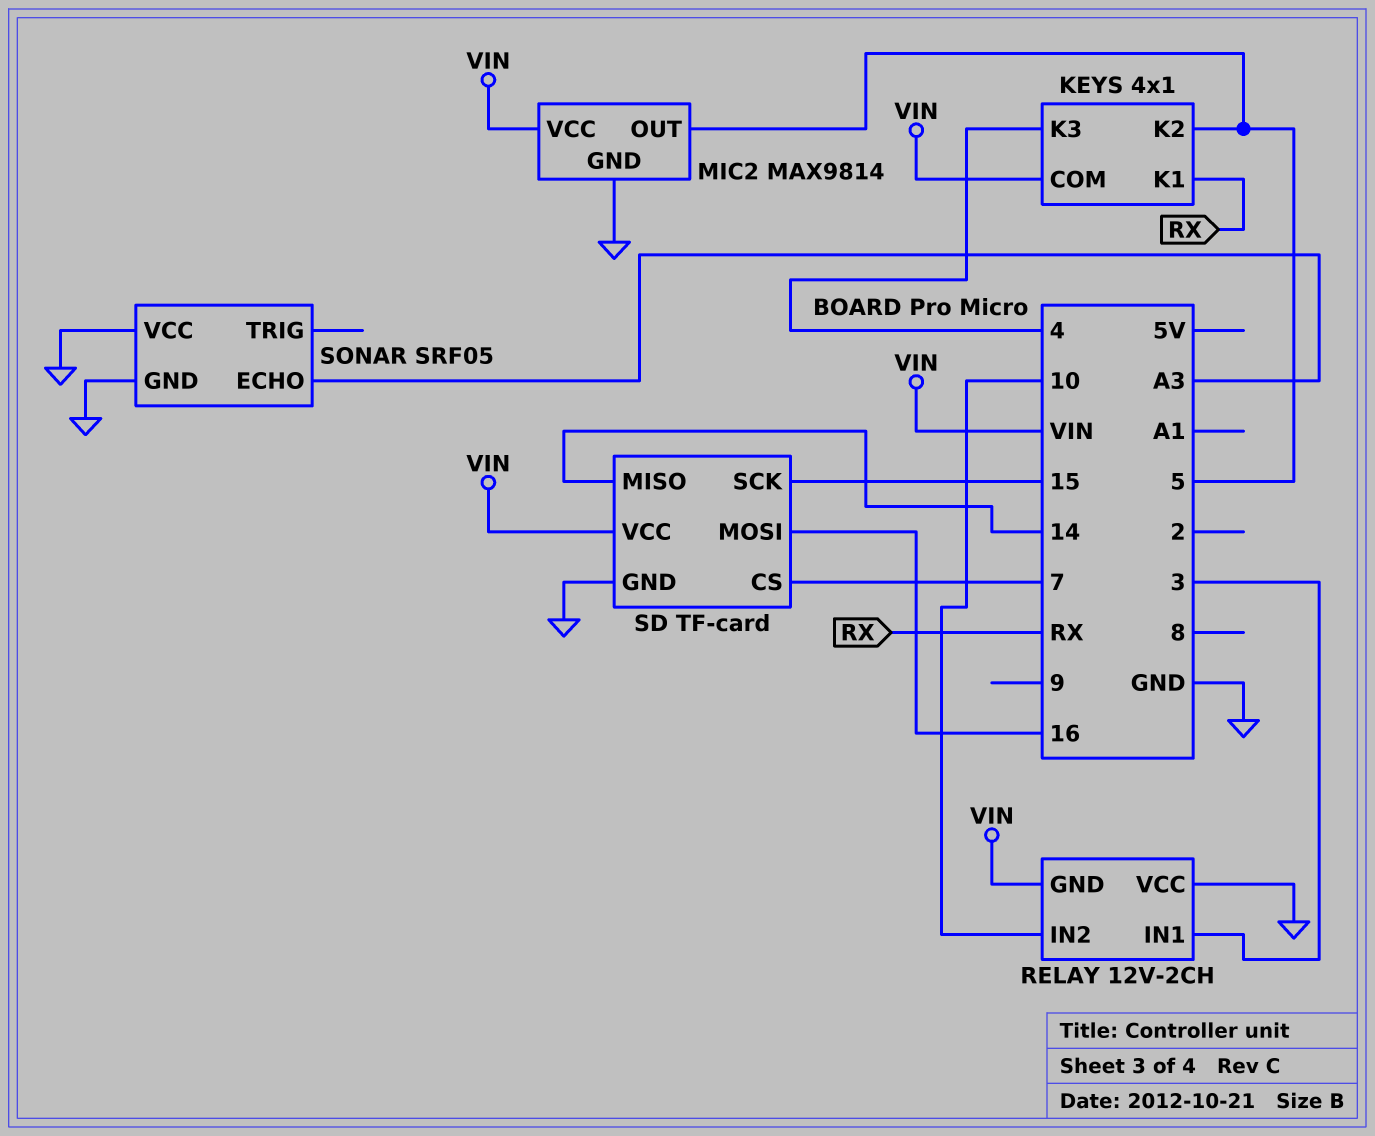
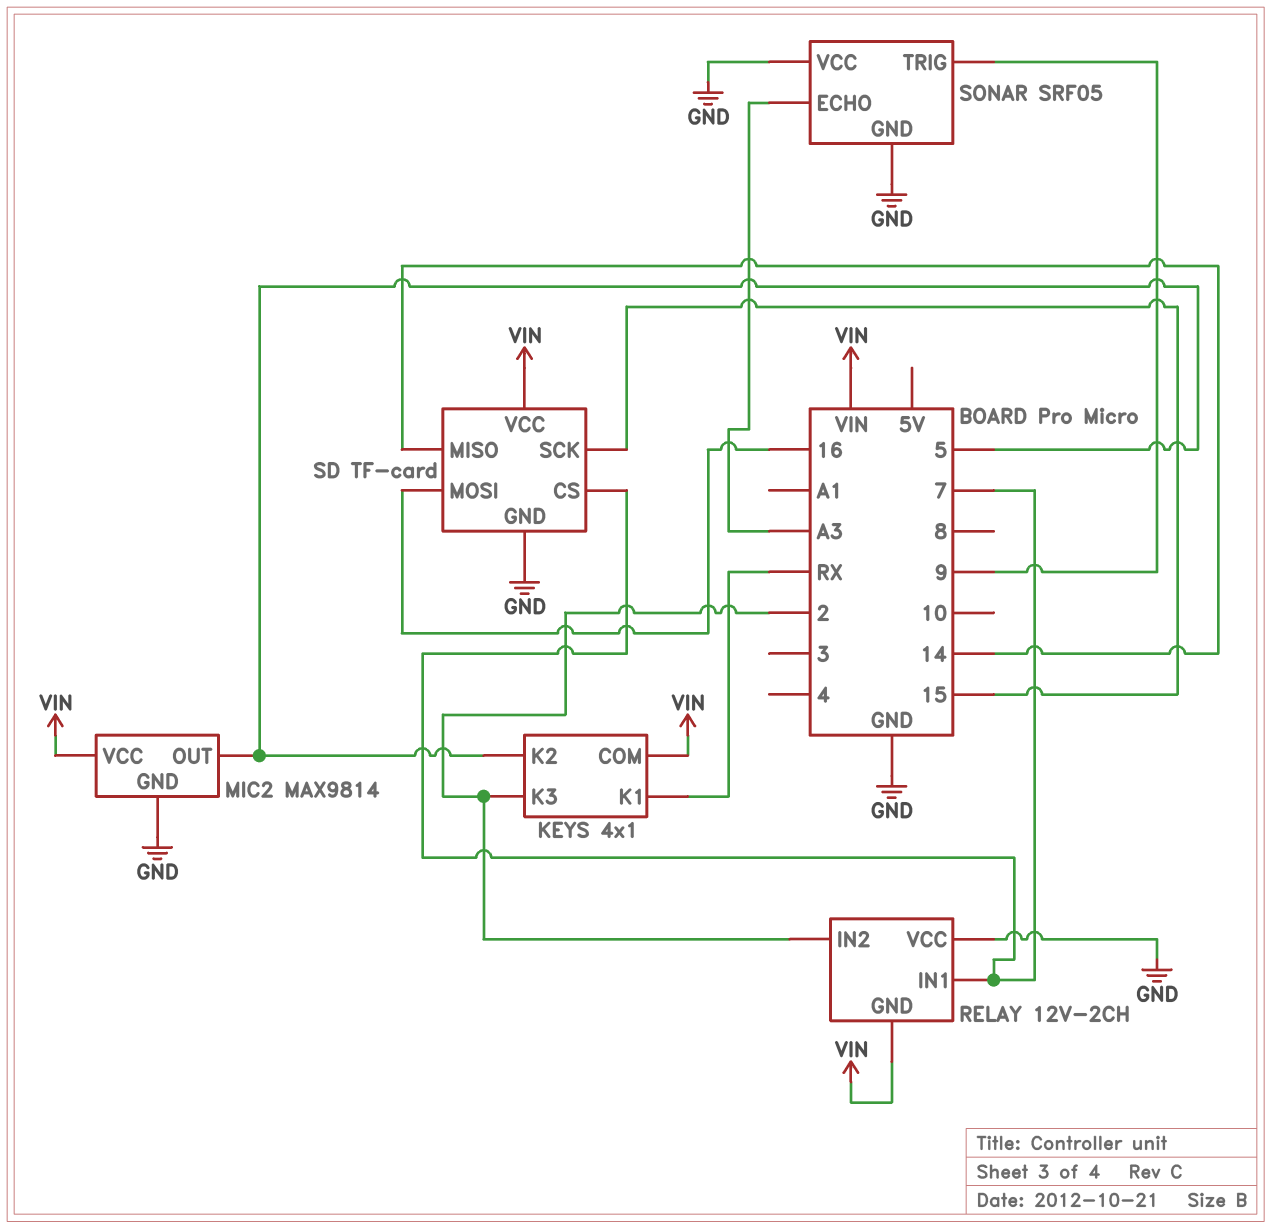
KEYS pin K3: 4 -> 2
RELAY pin IN1: 3 -> 7
RELAY pin IN2: 10 -> 2
SONAR pin TRIG: none -> 9

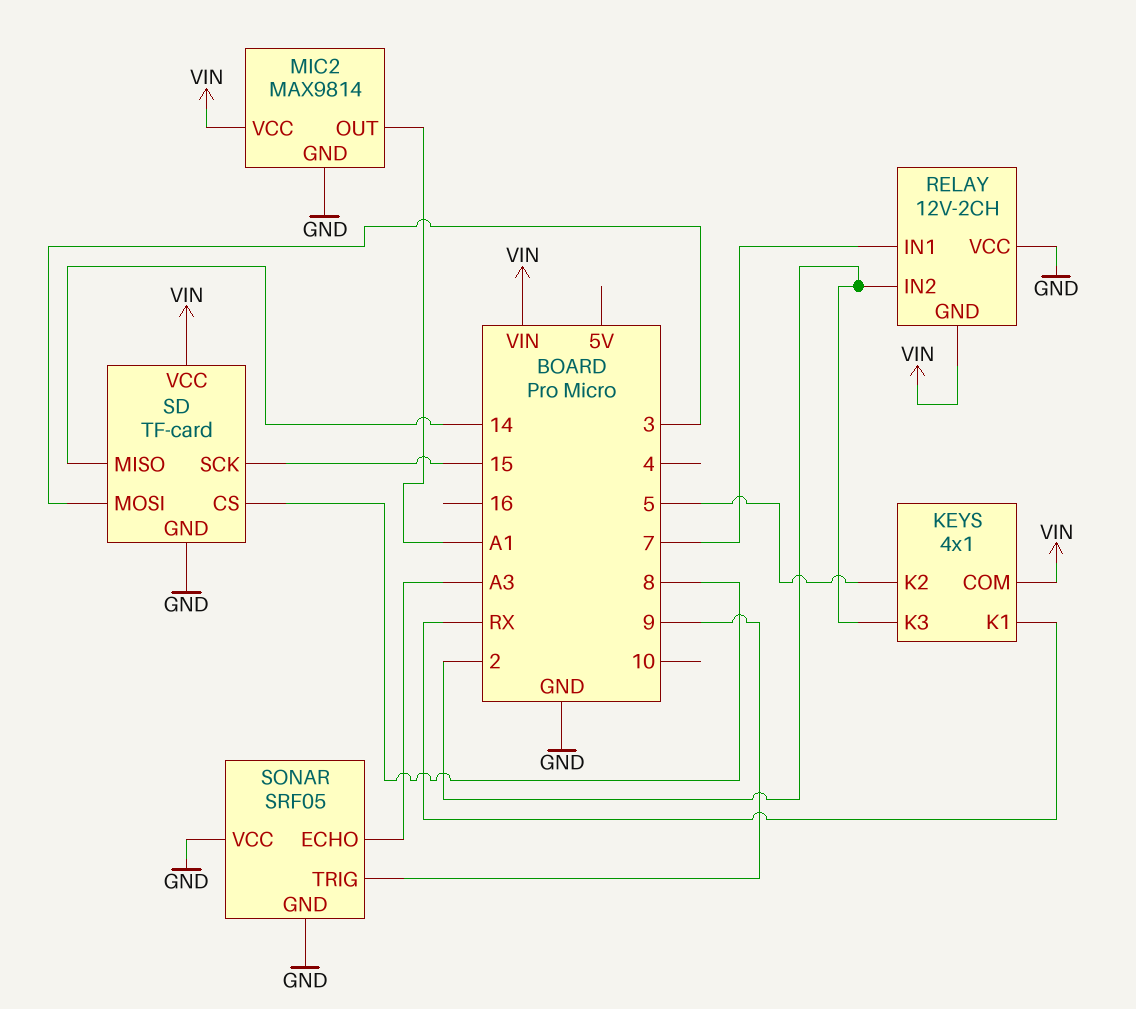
MIC2 pin OUT: 5 -> A1
SD pin CS: 7 -> 8
SD pin MOSI: 16 -> 3

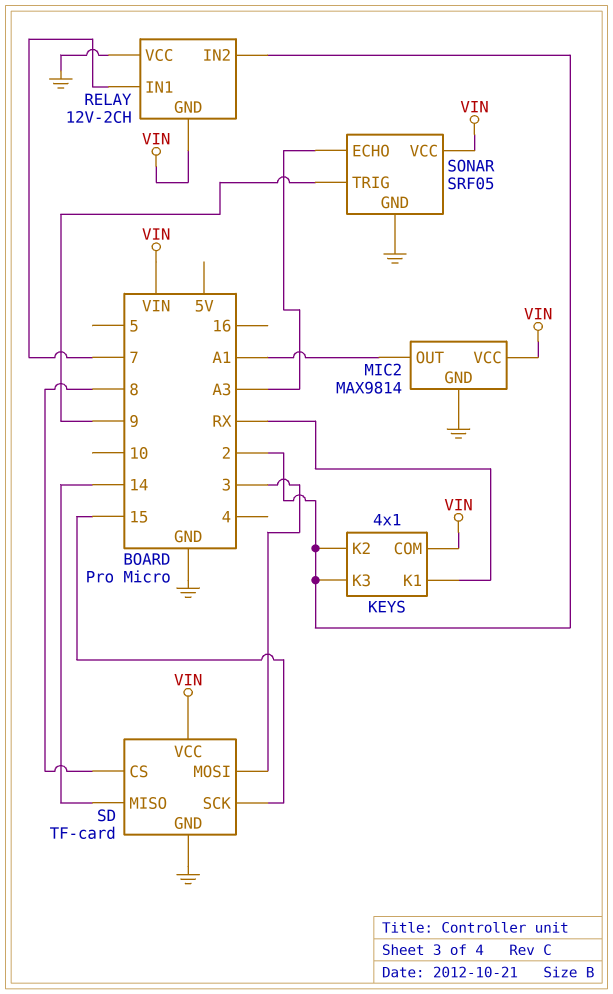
KEYS pin K2: 5 -> 2
SONAR pin VCC: GND -> VIN

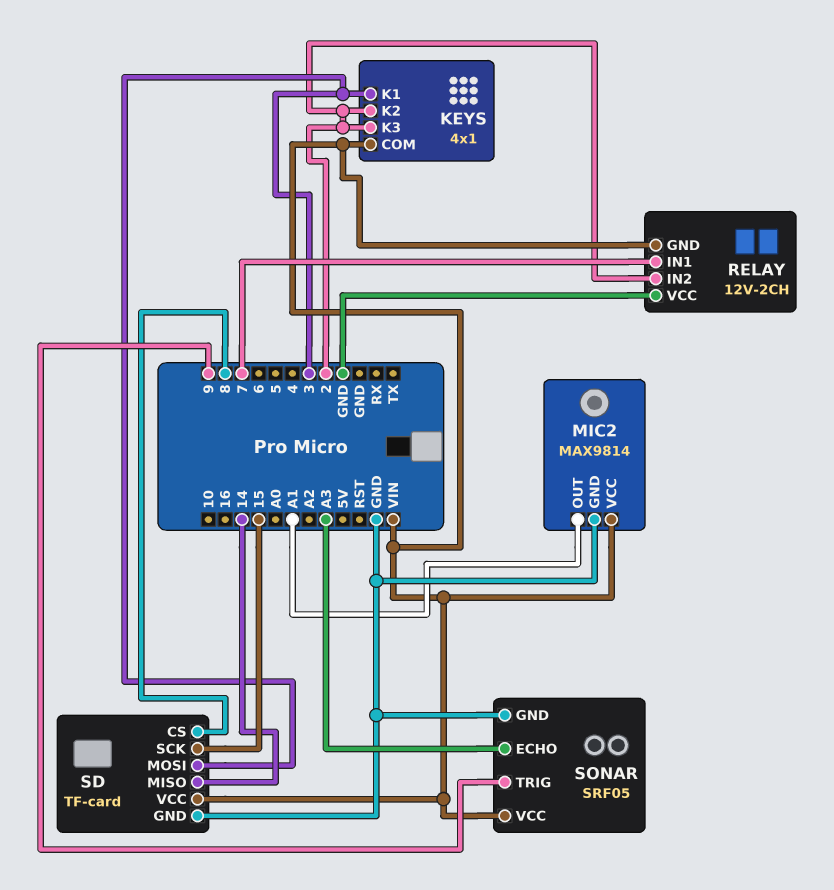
KEYS pin K1: RX -> 3

